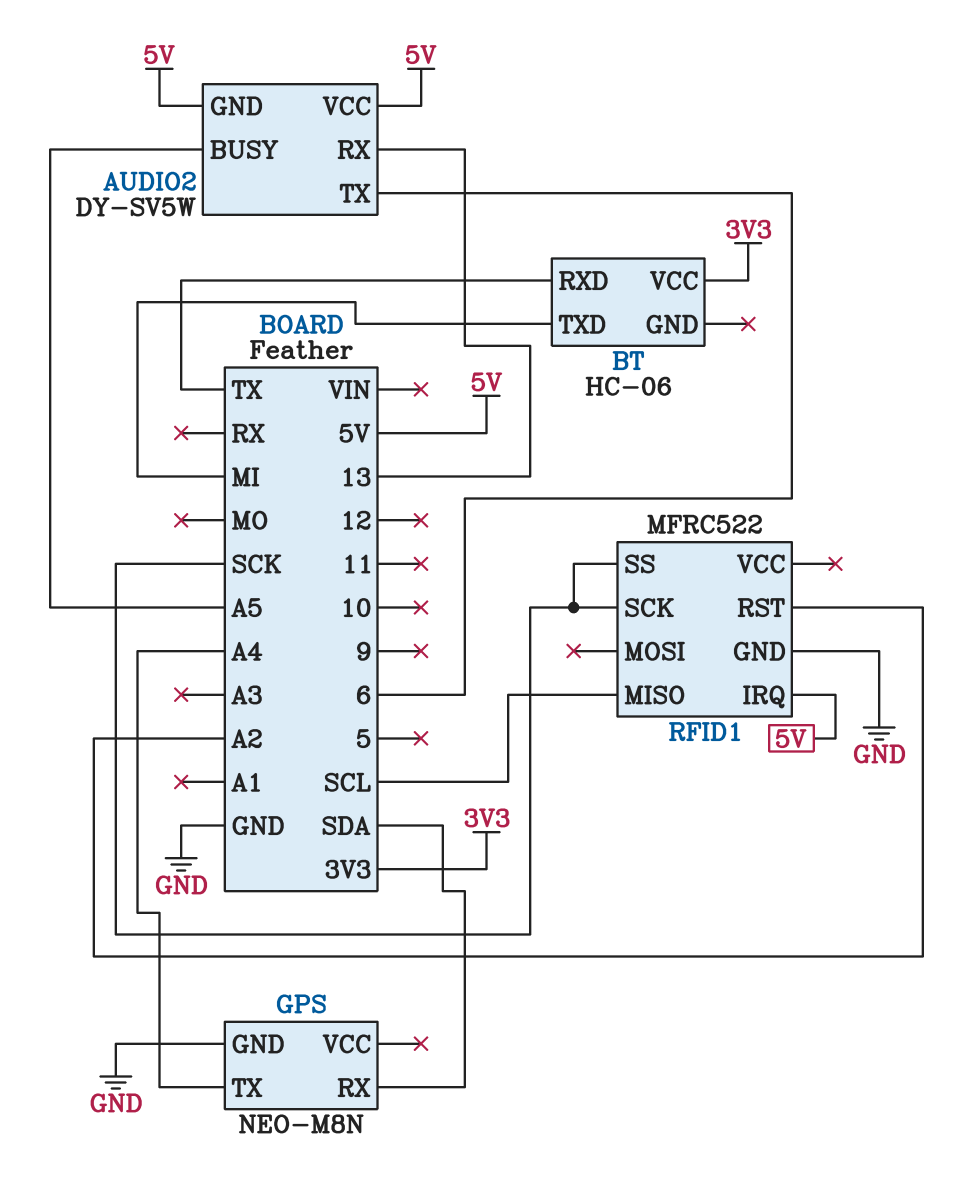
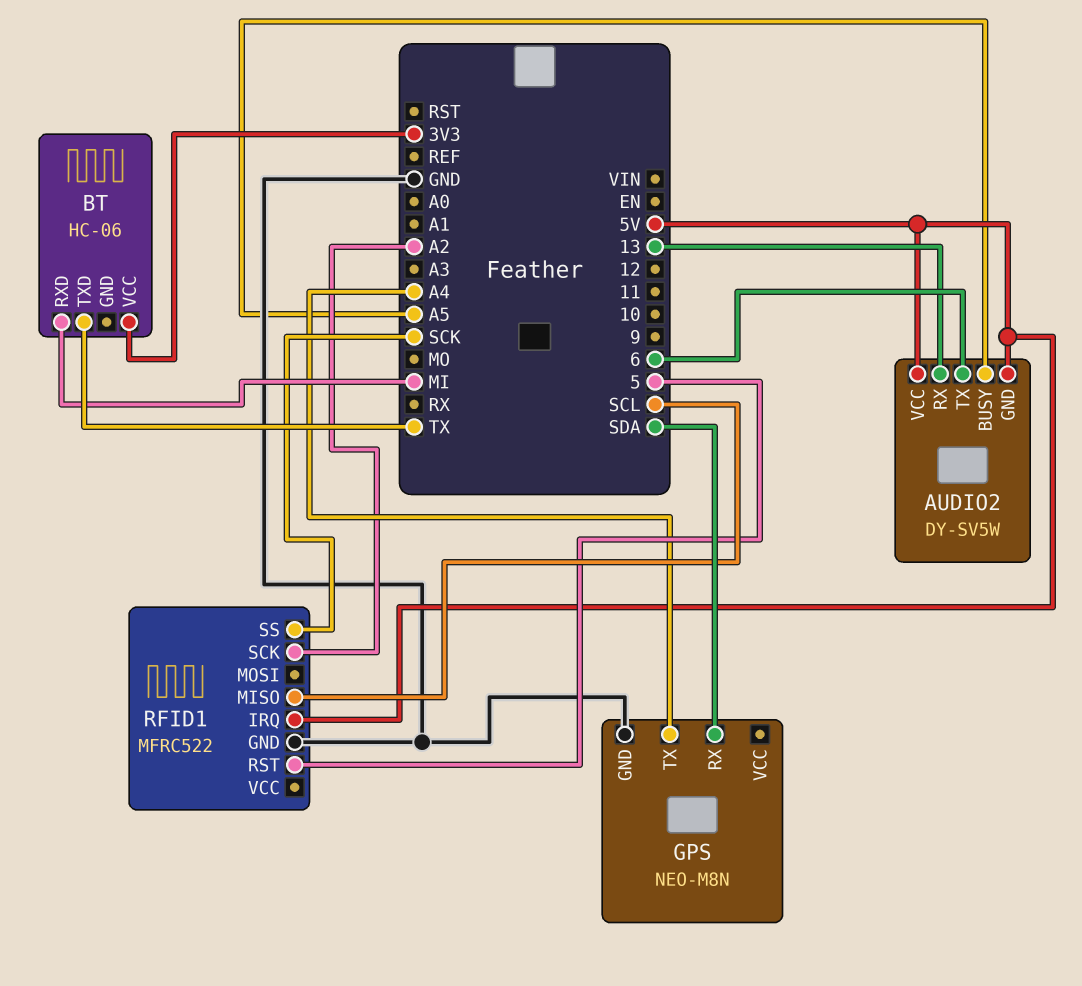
BT pin RXD: TX -> MI
BT pin TXD: MI -> TX
RFID1 pin RST: A2 -> 5
RFID1 pin SCK: SCK -> A2

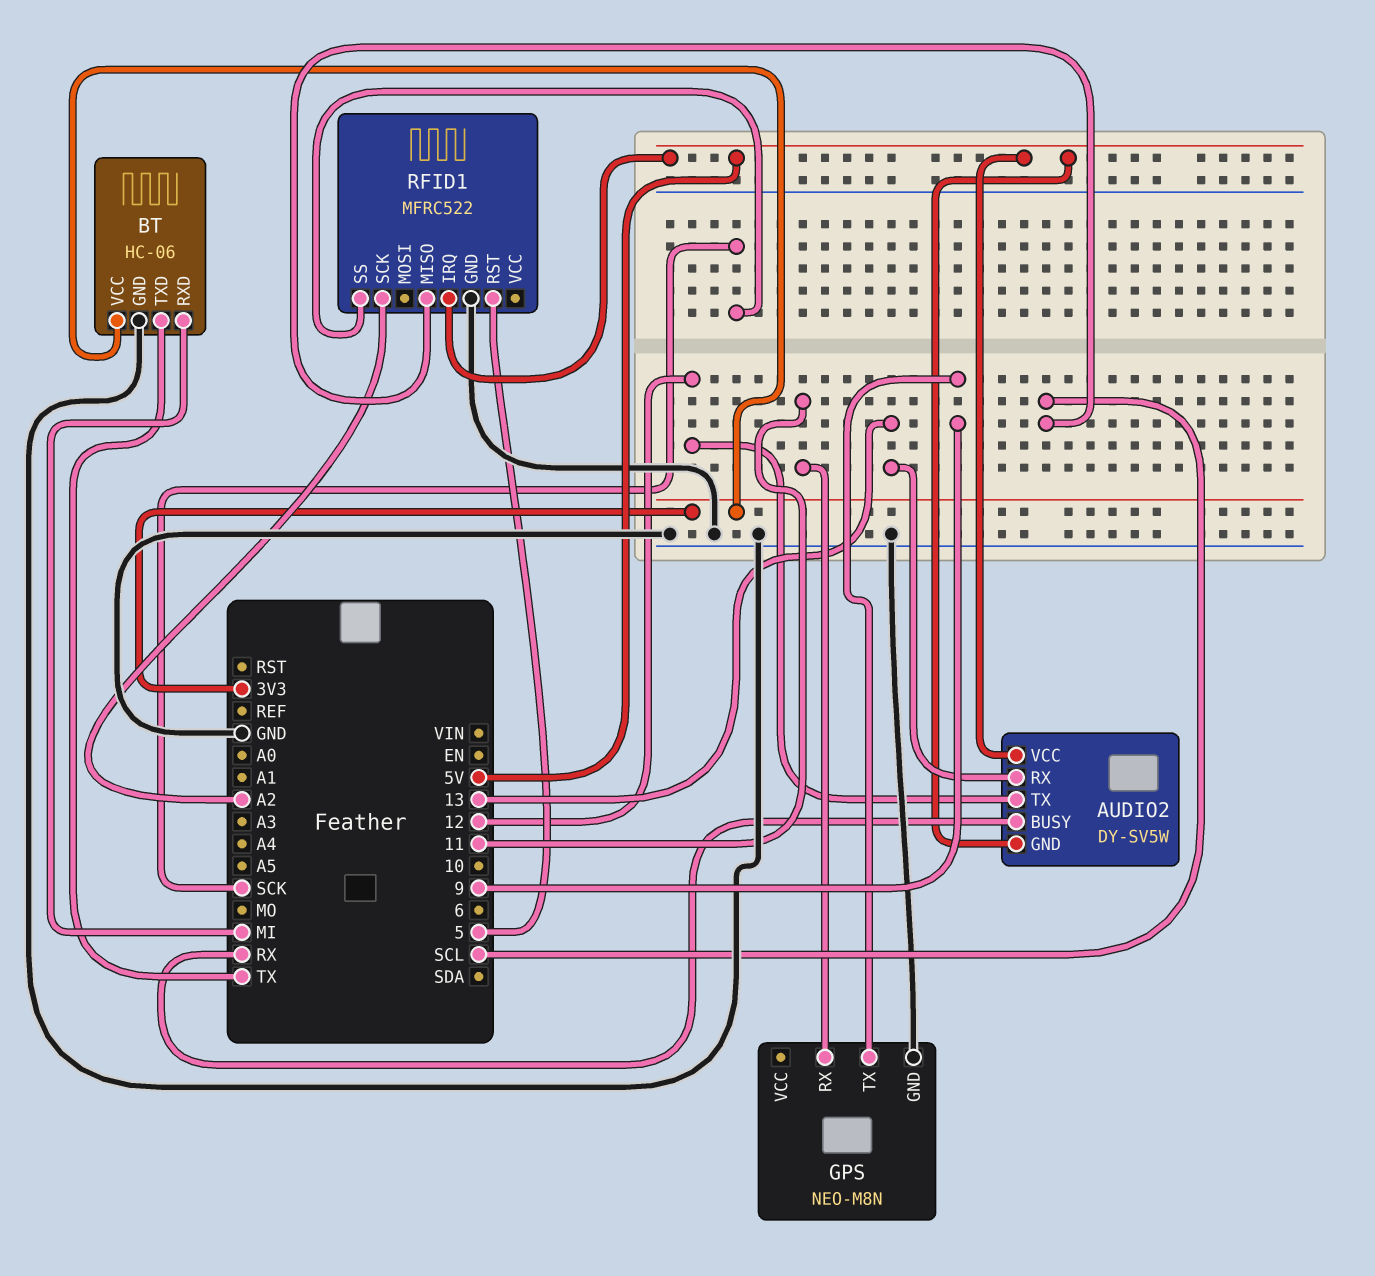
AUDIO2 pin BUSY: A5 -> RX
AUDIO2 pin TX: 6 -> 12
BT pin GND: none -> GND
GPS pin RX: SDA -> 11
GPS pin TX: A4 -> 9

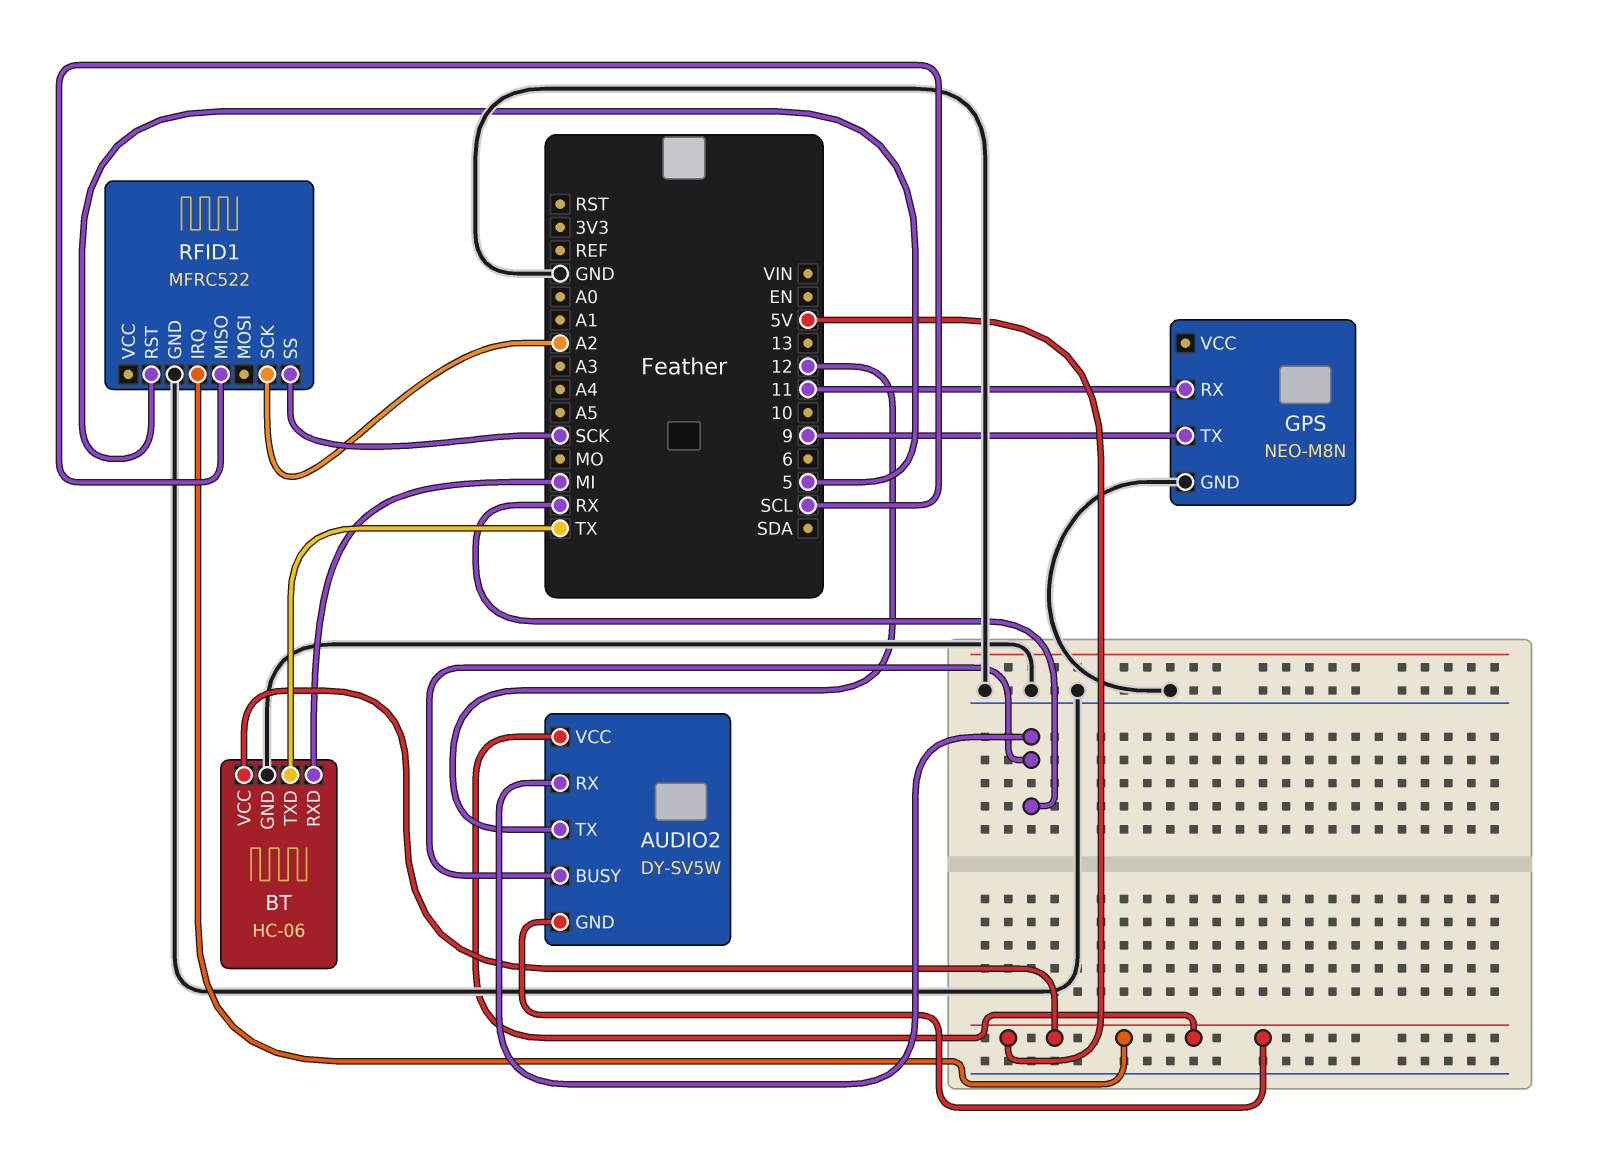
AUDIO2 pin RX: 13 -> RX
BT pin VCC: 3V3 -> 5V

